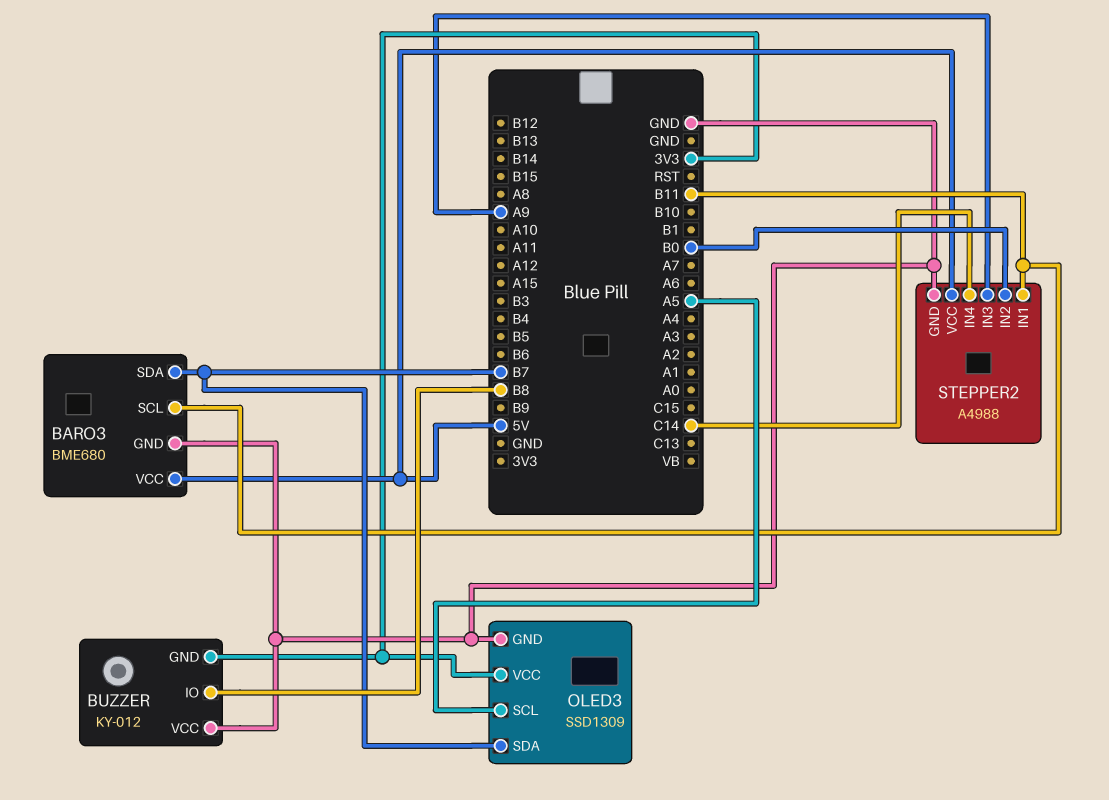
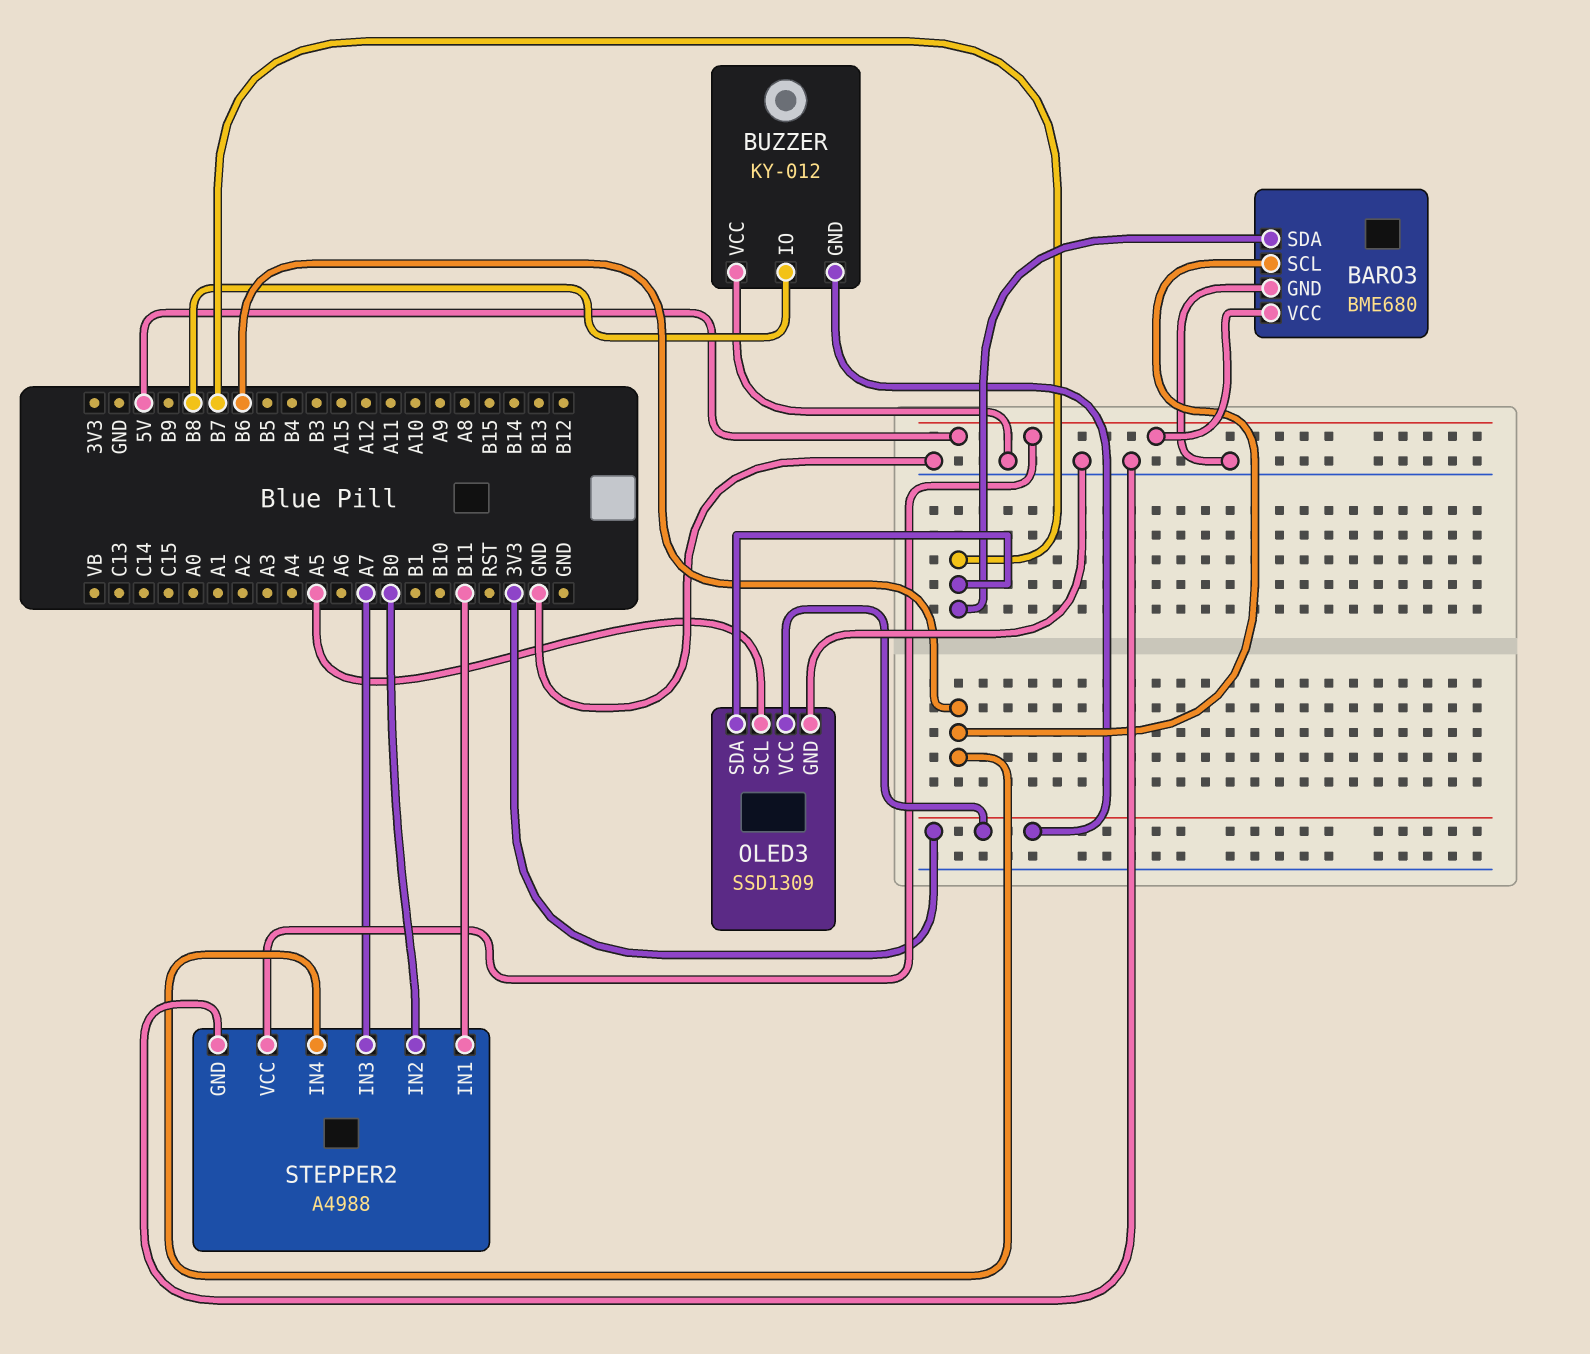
BARO3 pin SCL: B11 -> B6
STEPPER2 pin IN3: A9 -> A7
STEPPER2 pin IN4: C14 -> B6

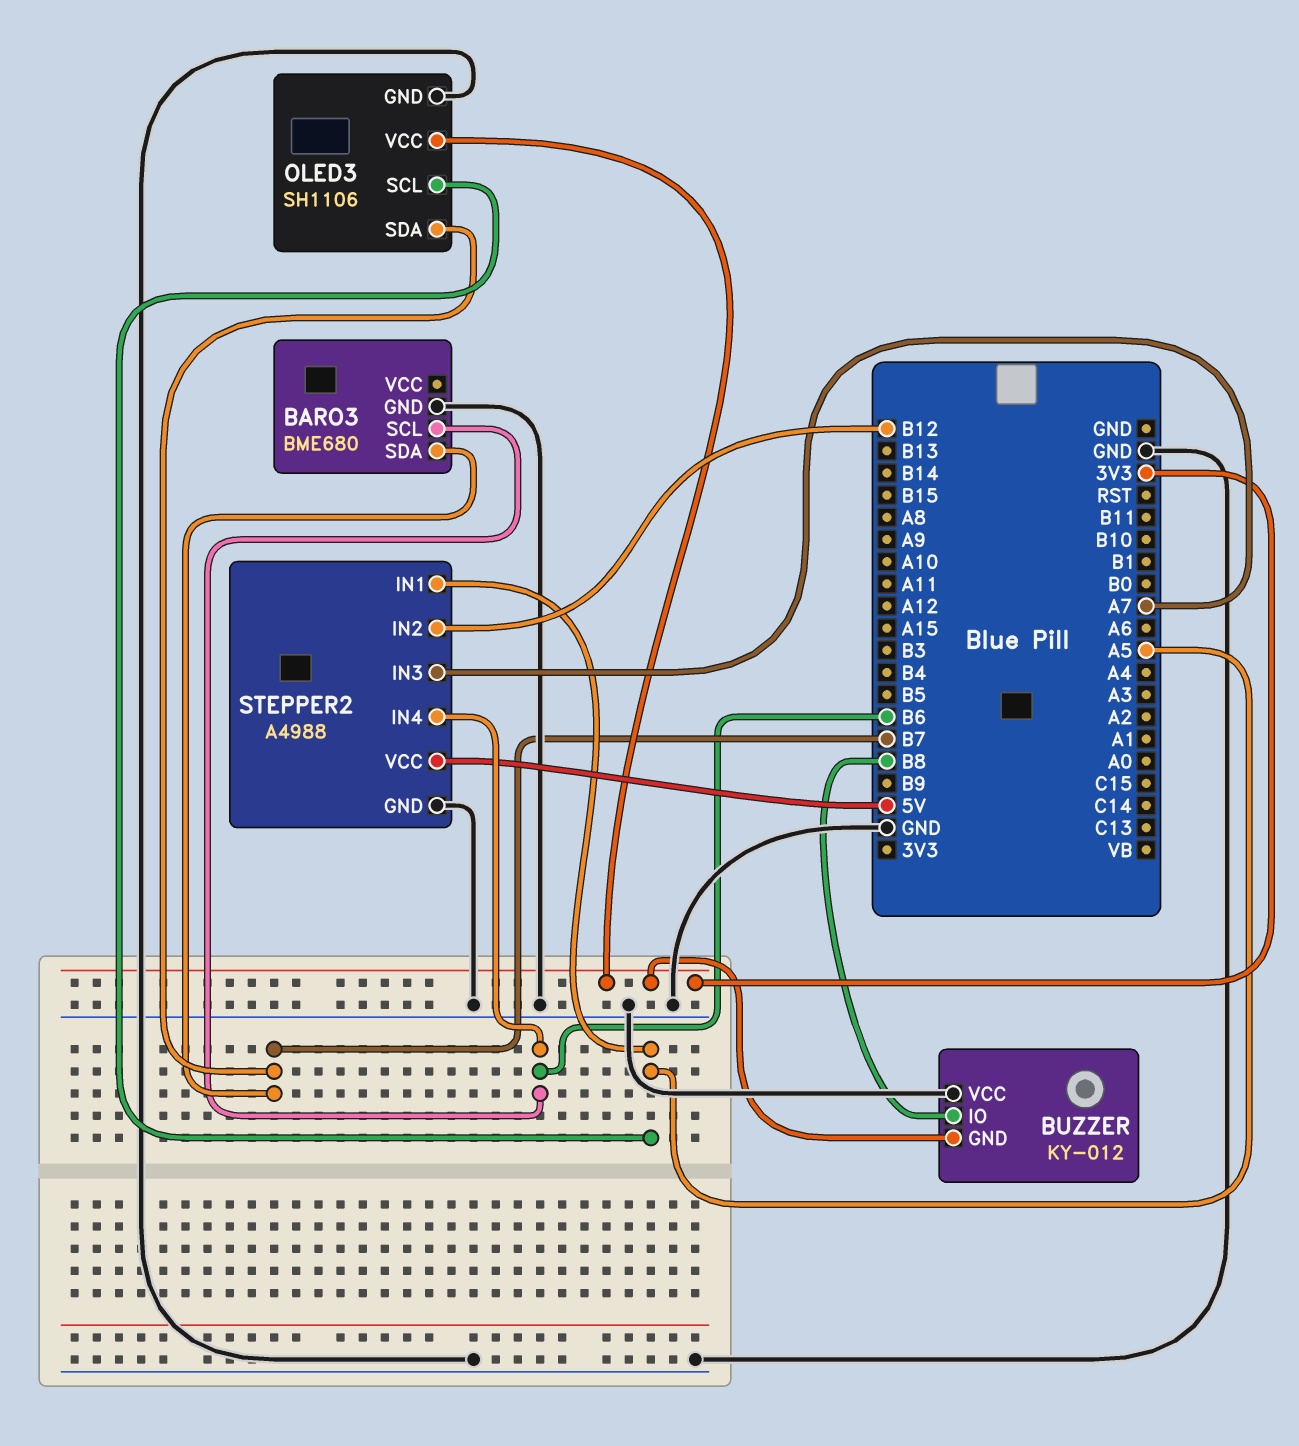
BARO3 pin VCC: 5V -> none
OLED3: SSD1309 -> SH1106
STEPPER2 pin IN1: B11 -> A5
STEPPER2 pin IN2: B0 -> B12

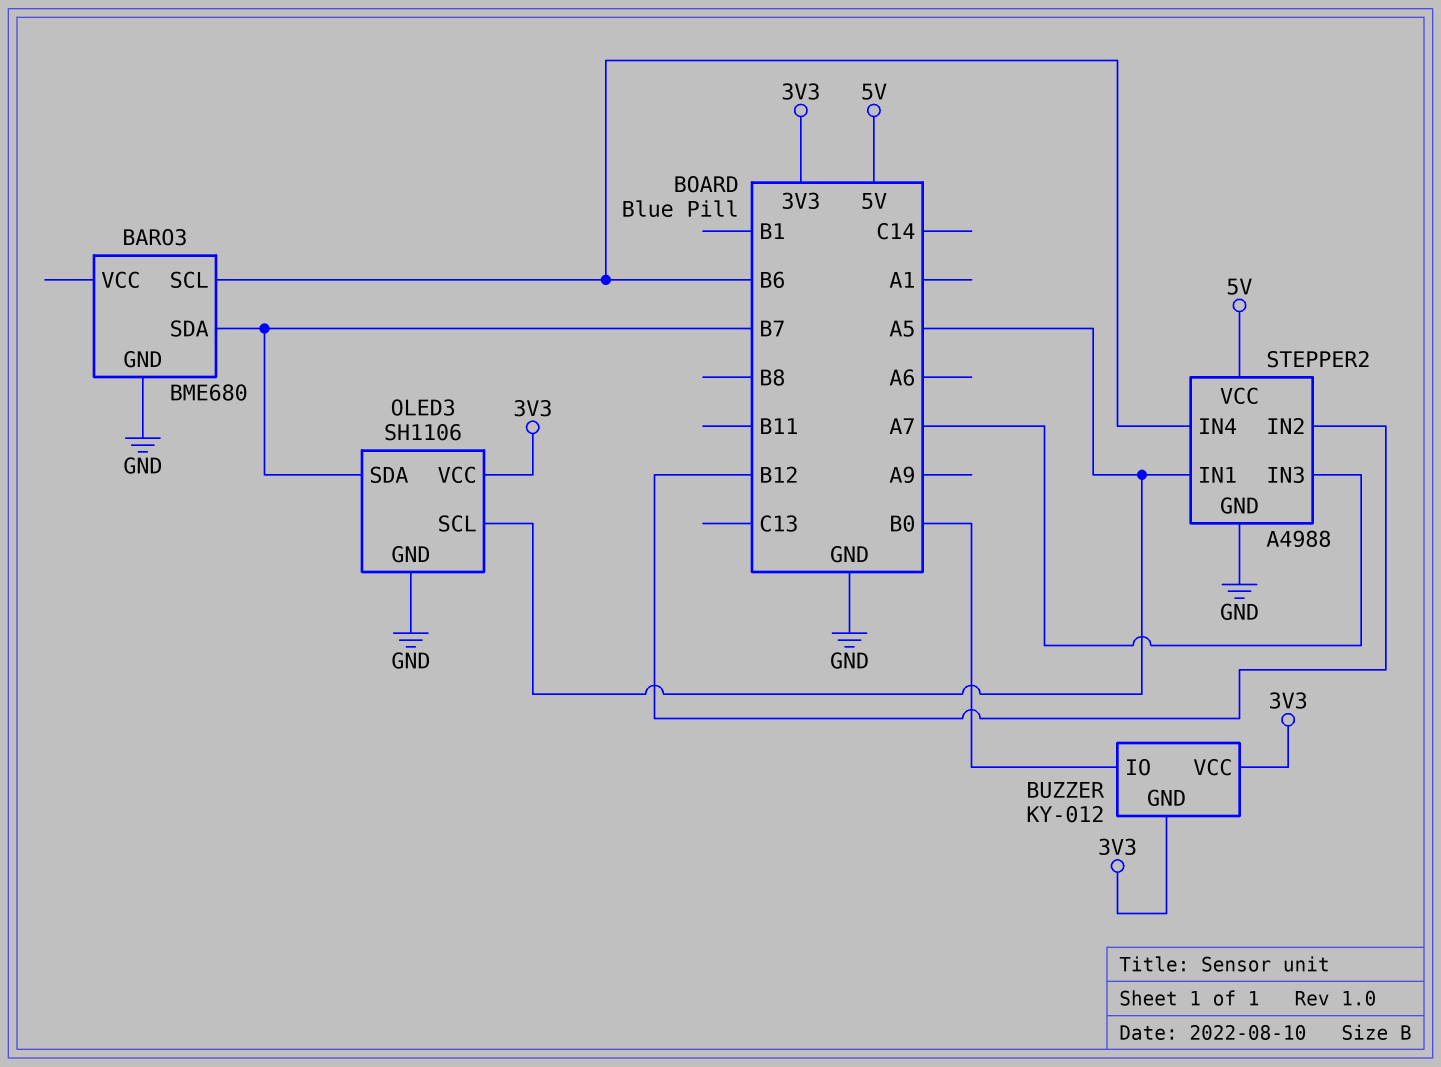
BUZZER pin IO: B8 -> B0
BUZZER pin VCC: GND -> 3V3

